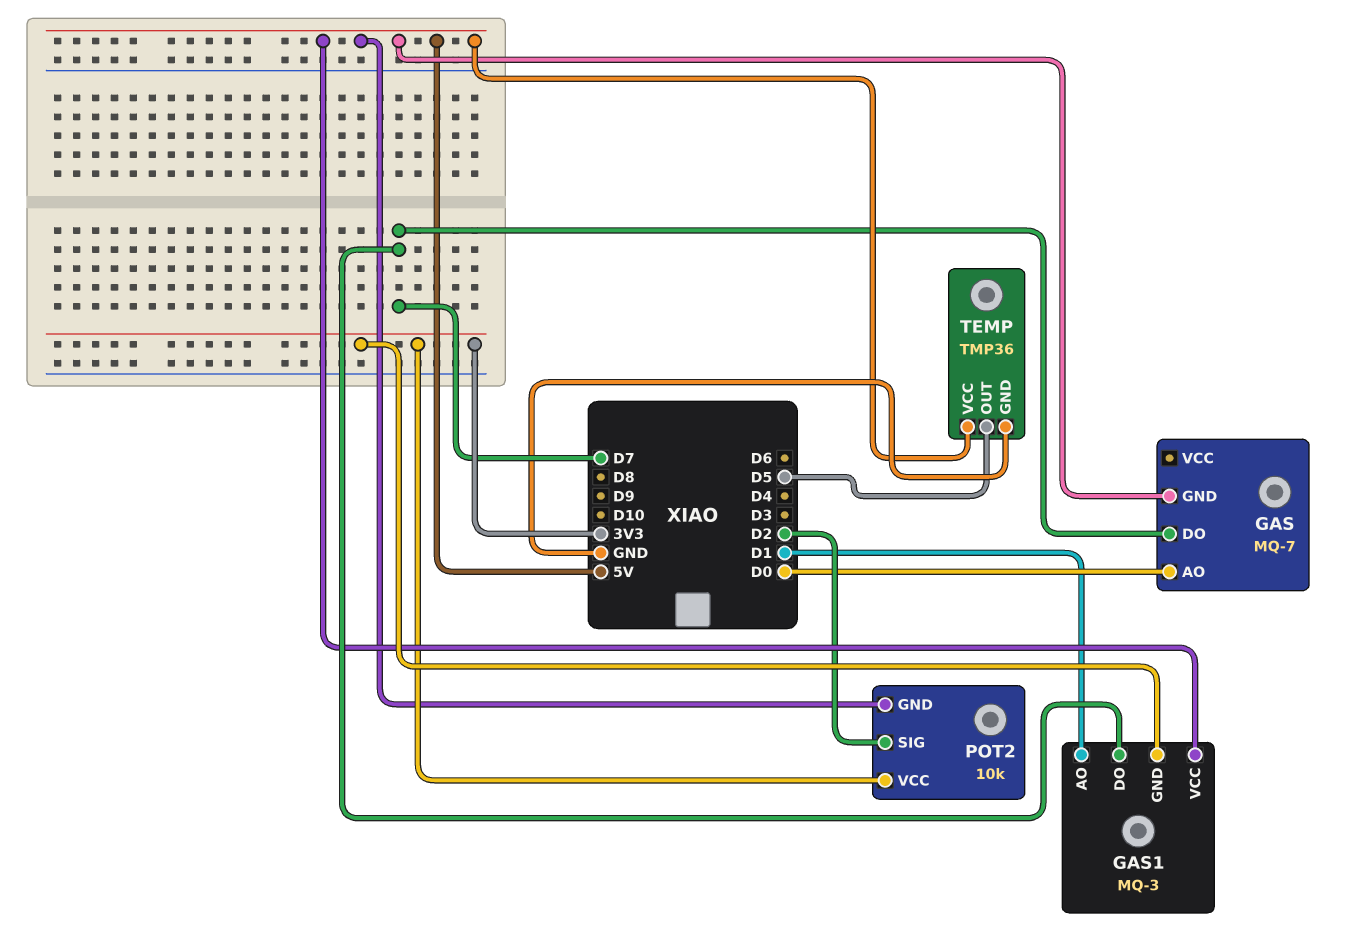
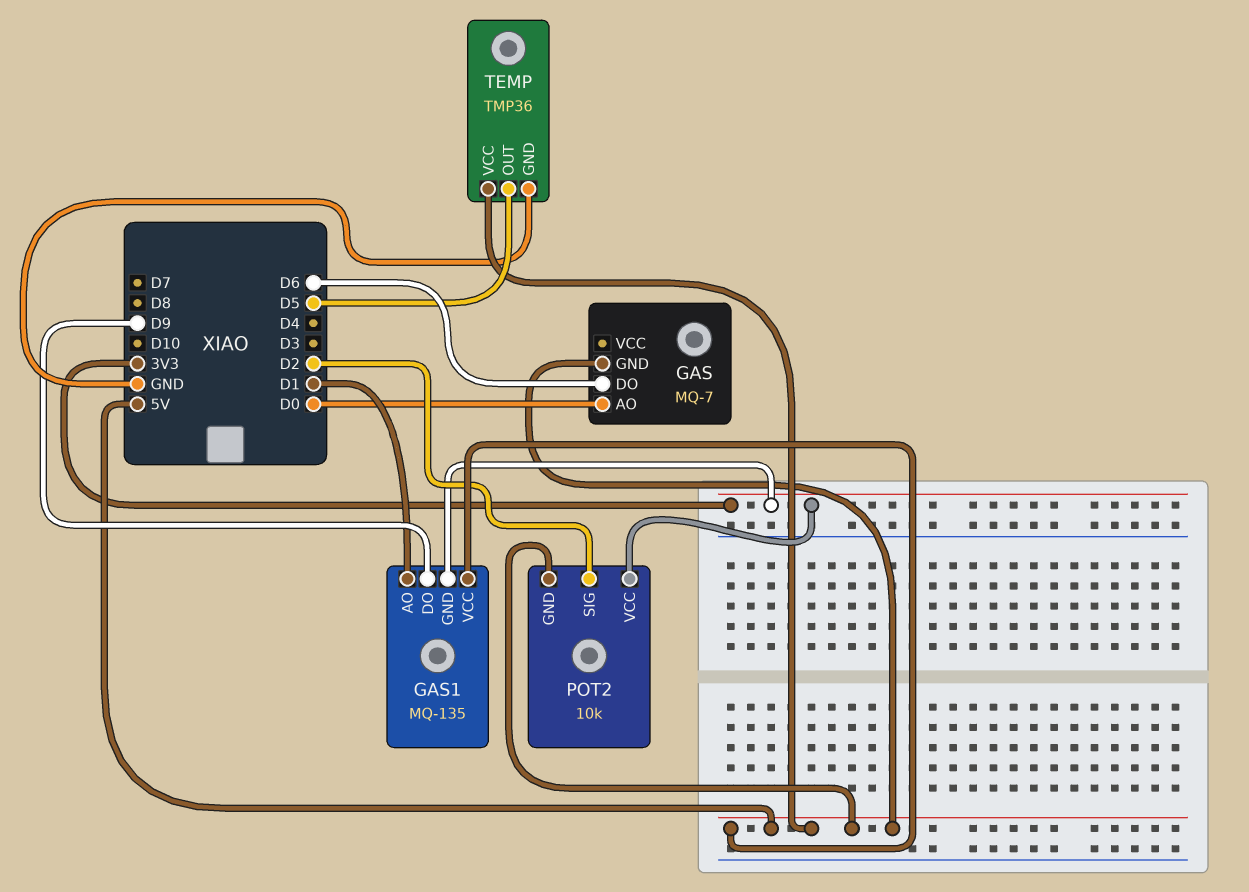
GAS pin DO: D7 -> D6
GAS1: MQ-3 -> MQ-135
GAS1 pin DO: D7 -> D9

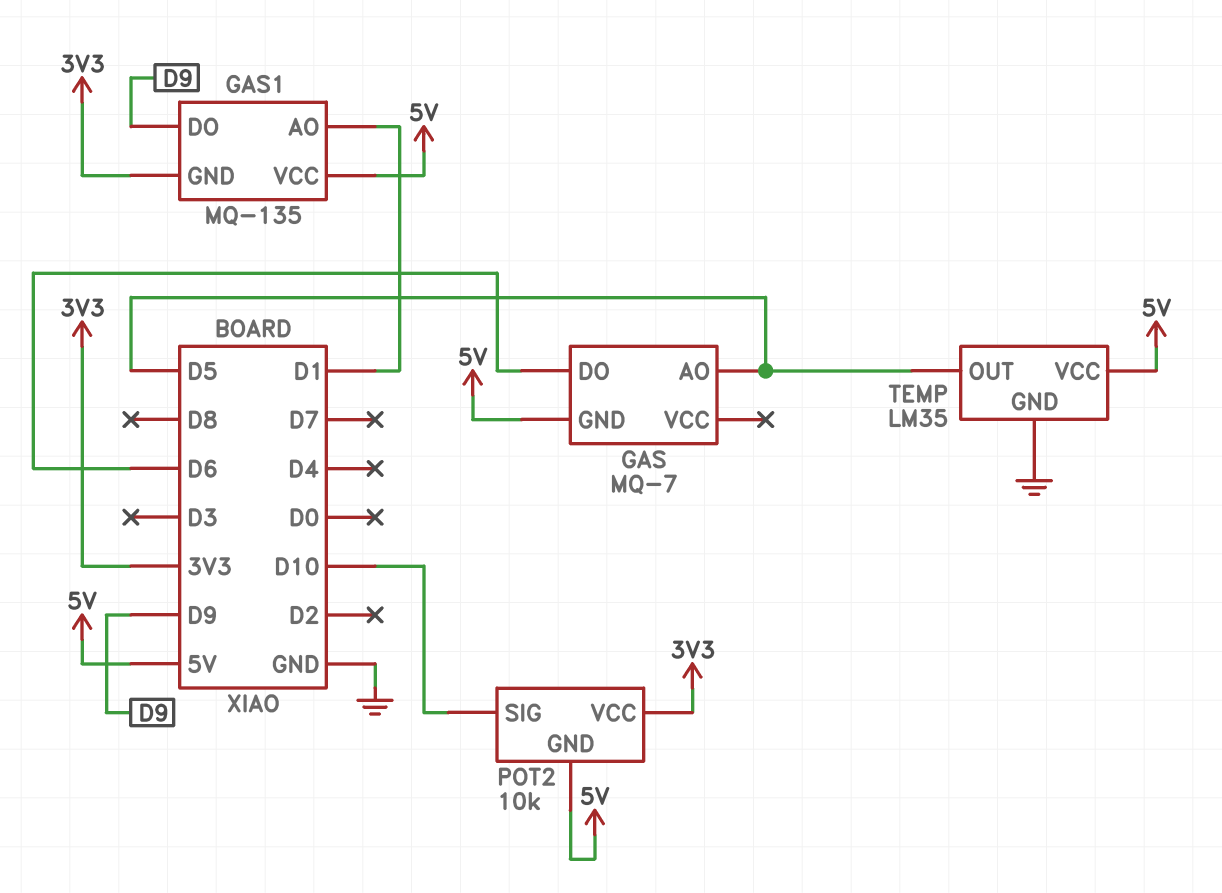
GAS pin AO: D0 -> D5
POT2 pin SIG: D2 -> D10
TEMP: TMP36 -> LM35

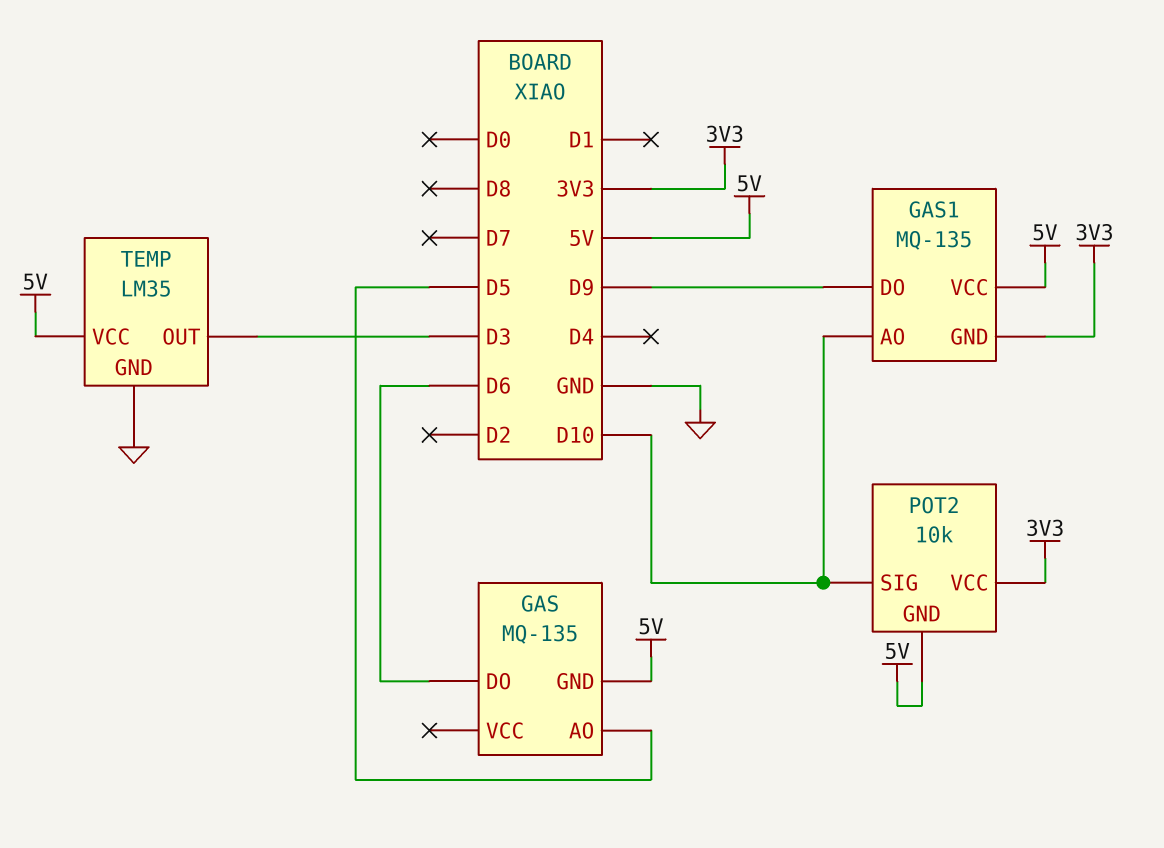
GAS: MQ-7 -> MQ-135
GAS1 pin AO: D1 -> D10
TEMP pin OUT: D5 -> D3

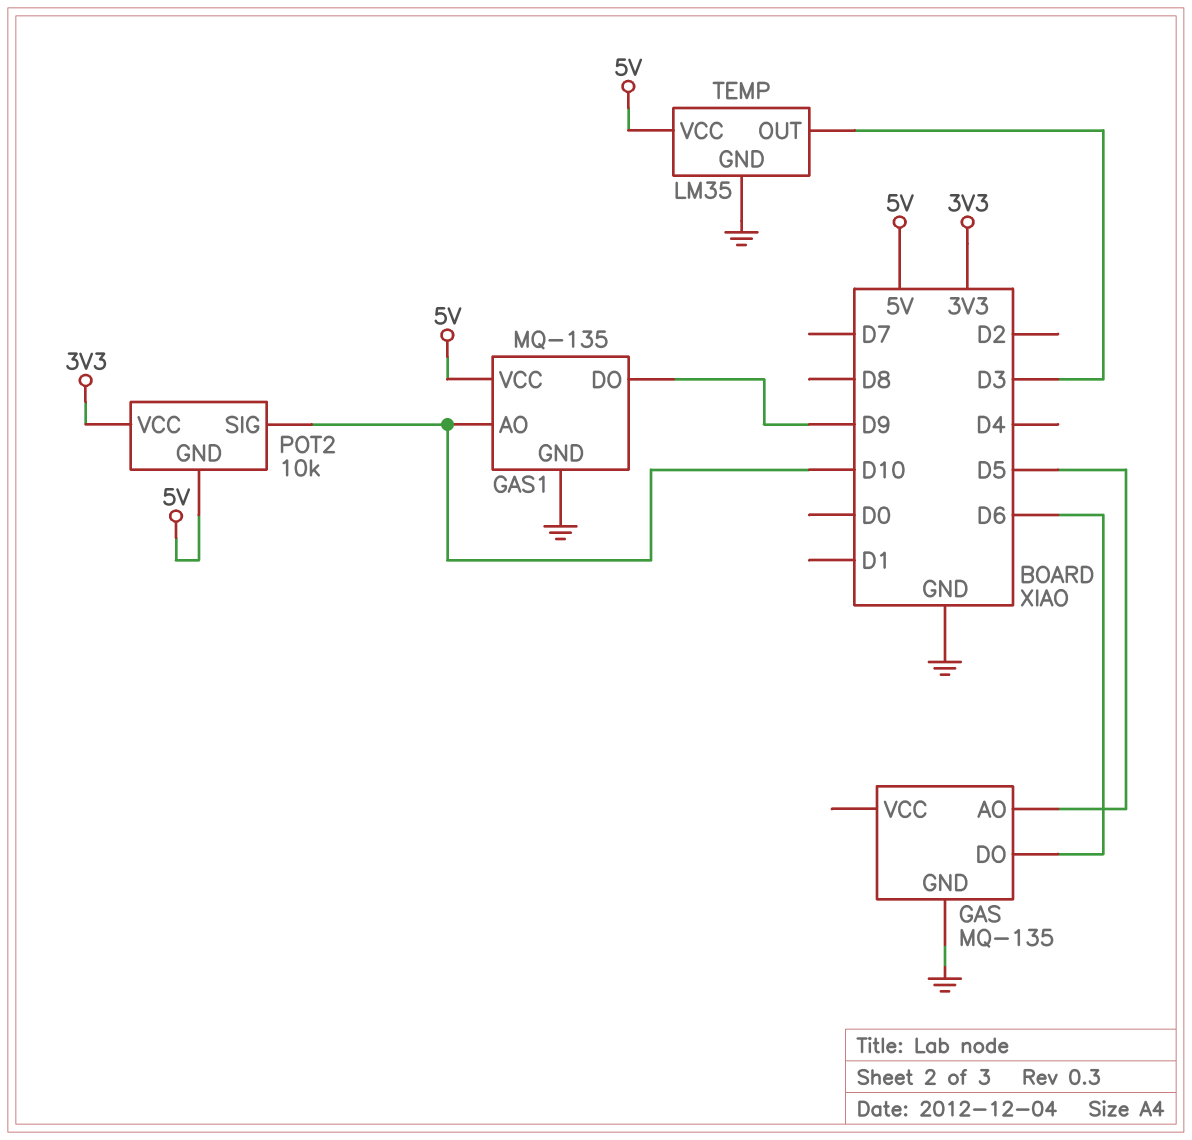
GAS pin GND: 5V -> GND
GAS1 pin GND: 3V3 -> GND

